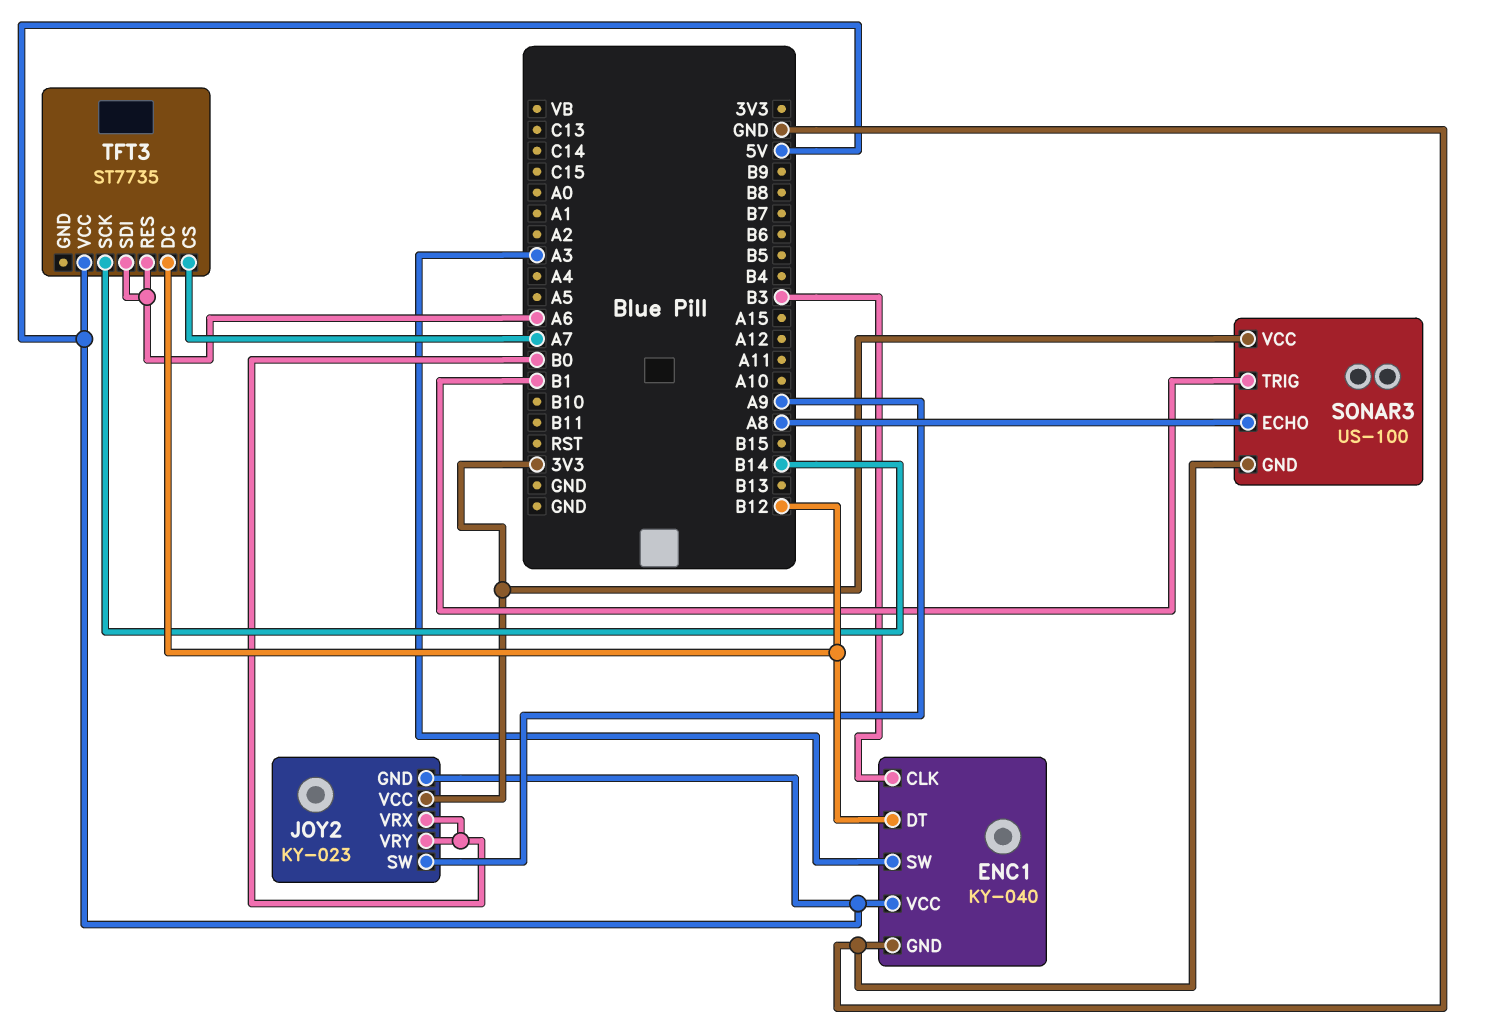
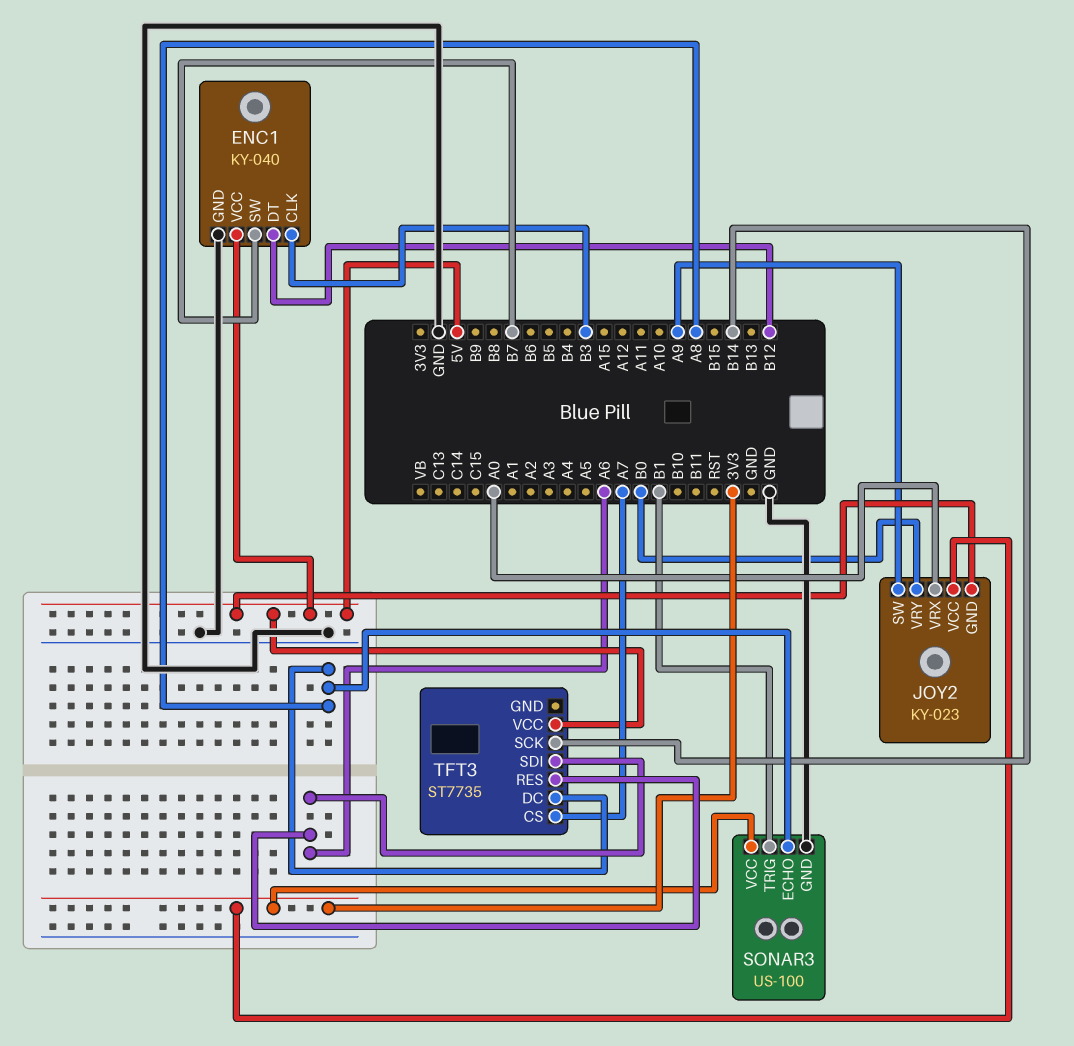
ENC1 pin SW: A3 -> B7
JOY2 pin VRX: B0 -> A0
TFT3 pin DC: B12 -> A8

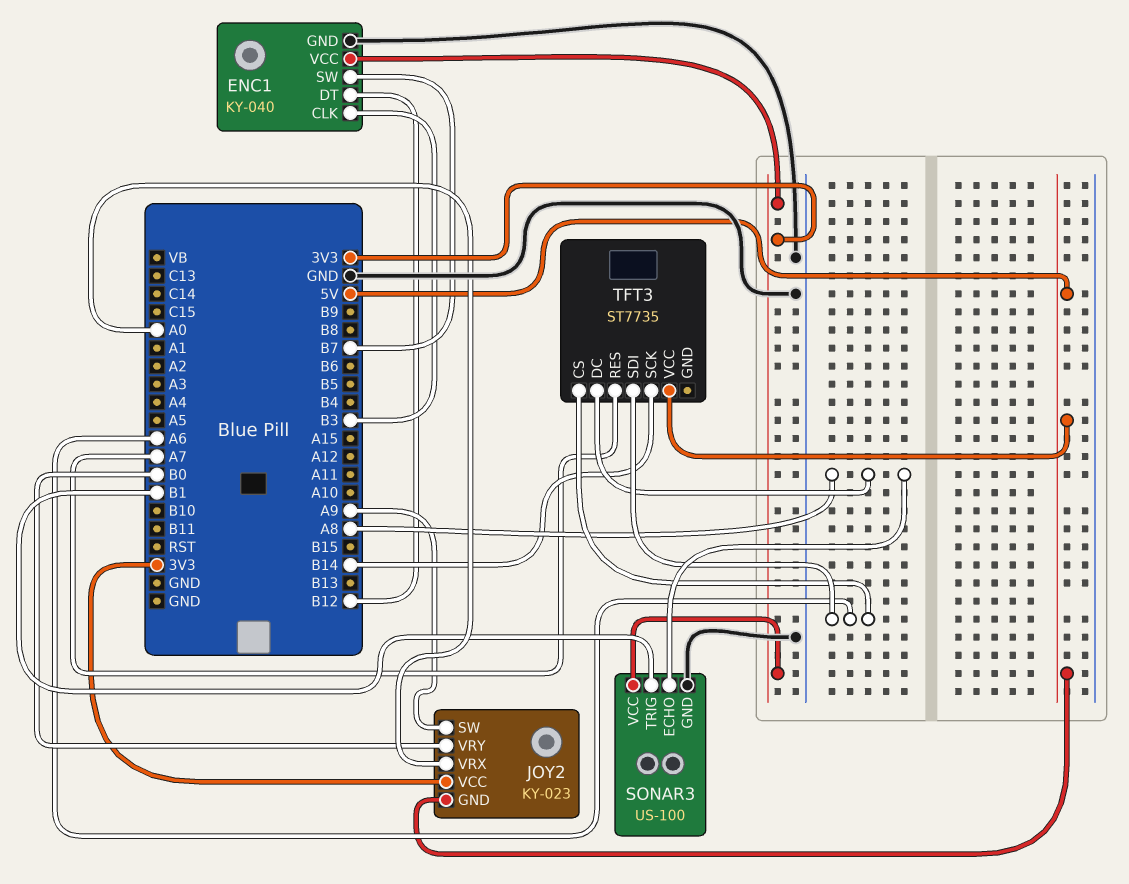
ENC1 pin VCC: 5V -> 3V3
TFT3 pin CS: A7 -> A6
TFT3 pin RES: A6 -> A7

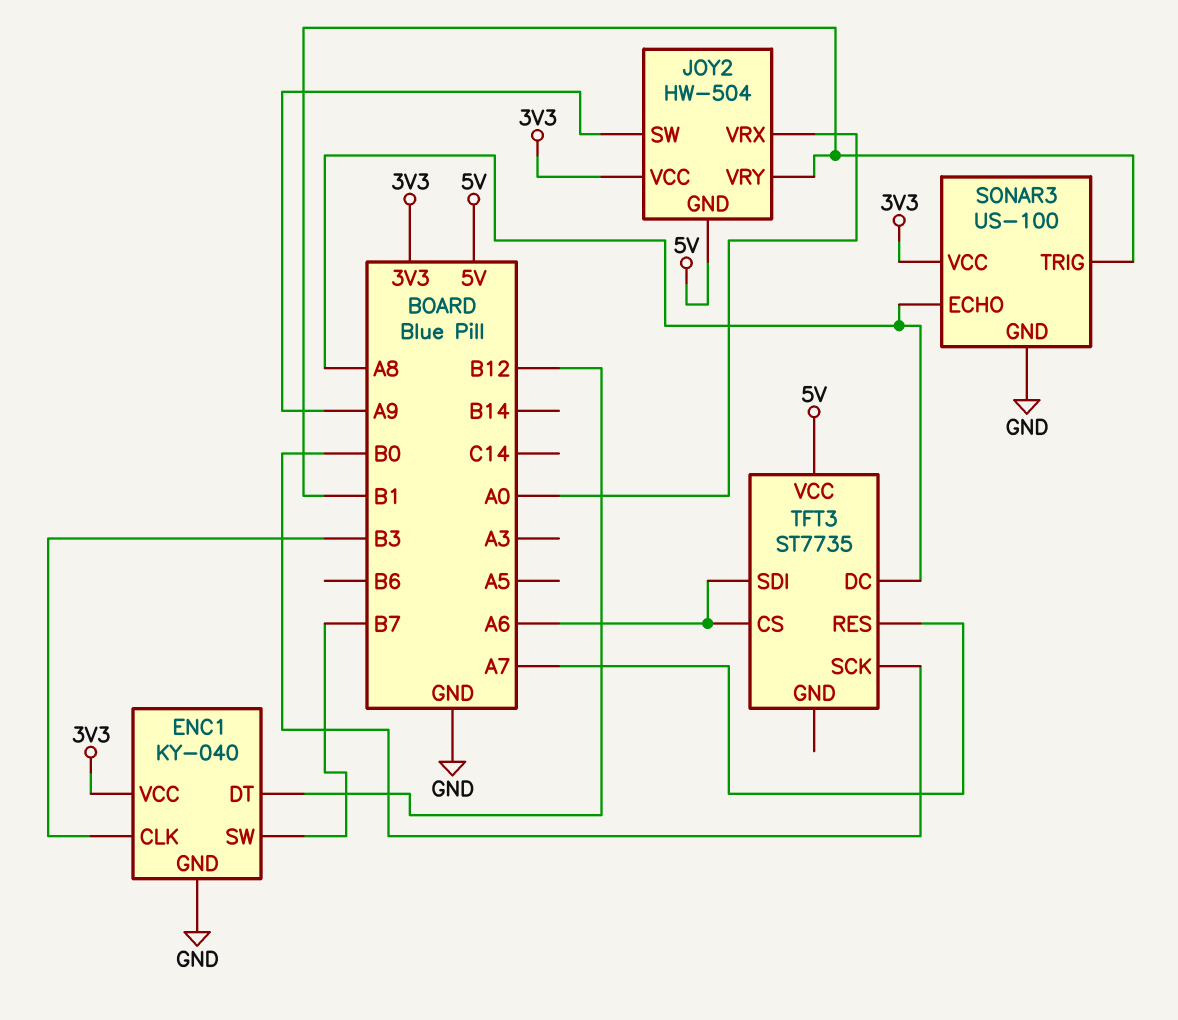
JOY2: KY-023 -> HW-504
JOY2 pin VRY: B0 -> B1
TFT3 pin SCK: B14 -> B0

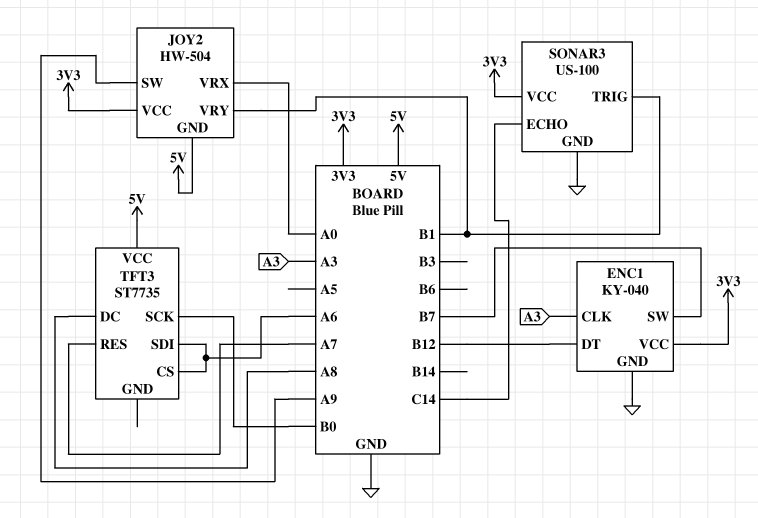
ENC1 pin CLK: B3 -> A3
SONAR3 pin ECHO: A8 -> C14

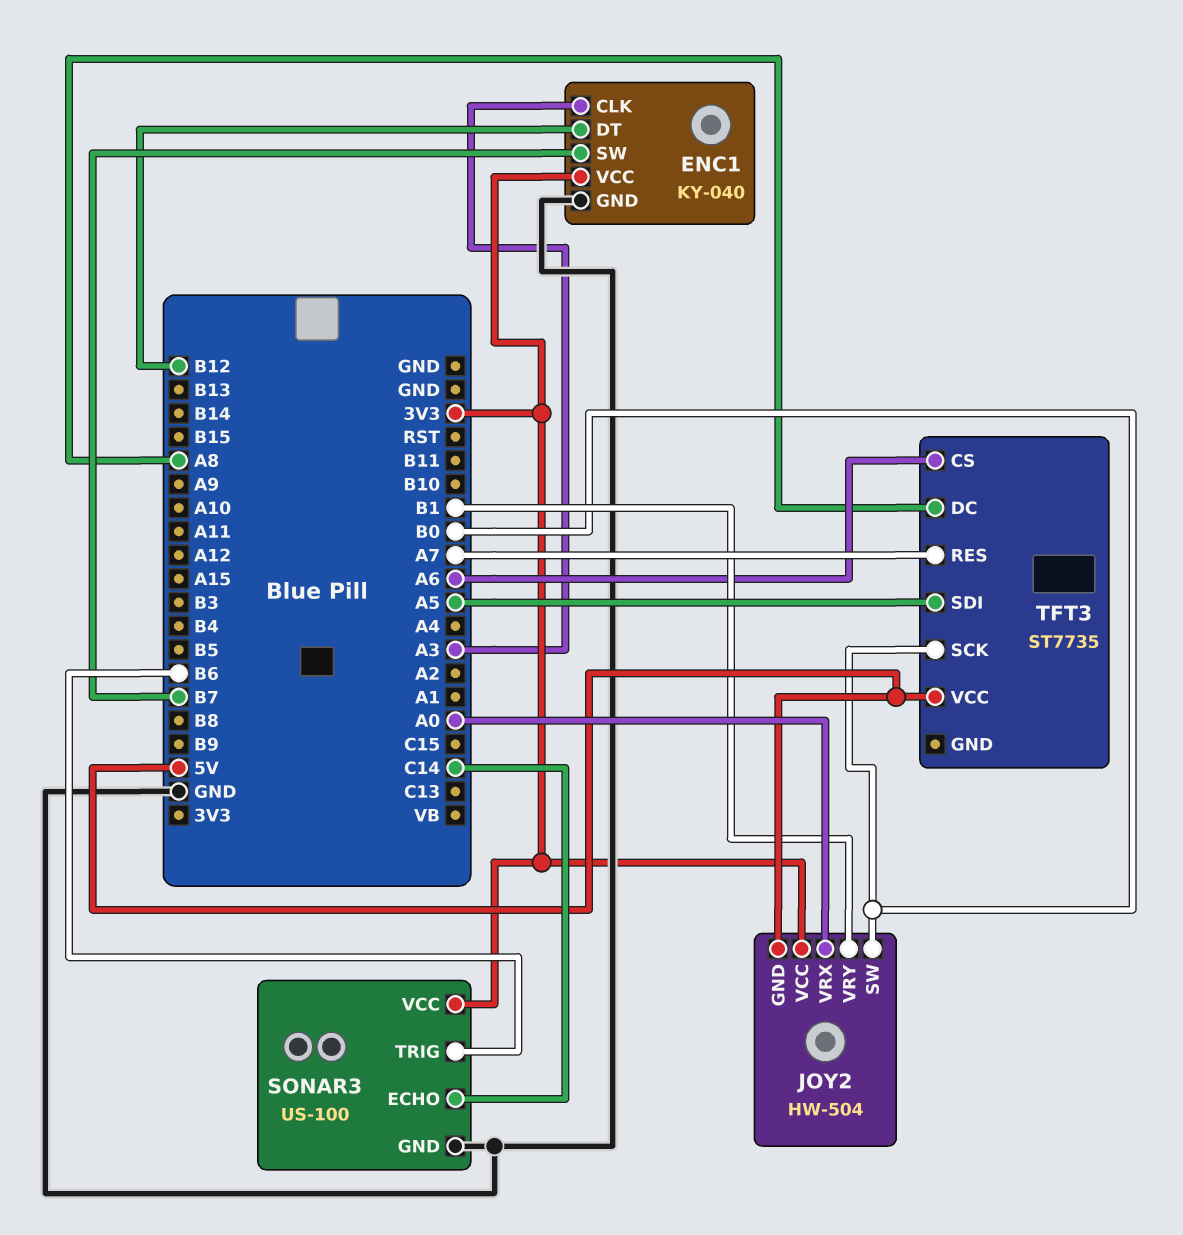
JOY2 pin SW: A9 -> B0
SONAR3 pin TRIG: B1 -> B6
TFT3 pin SDI: A6 -> A5

